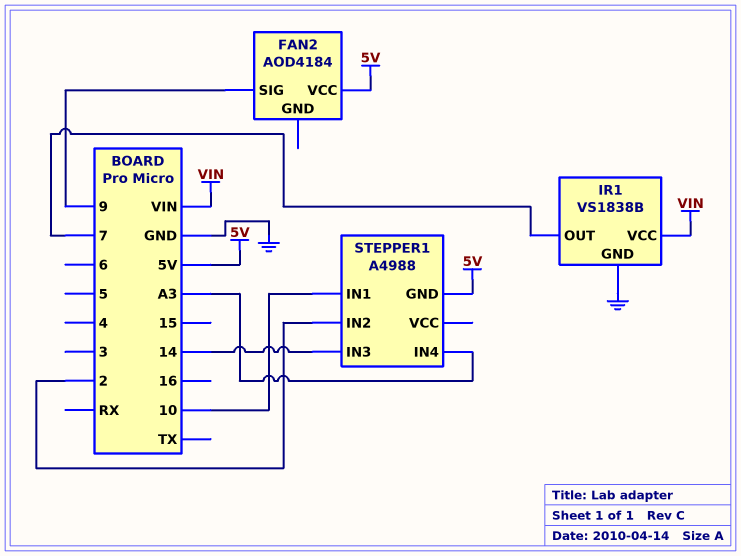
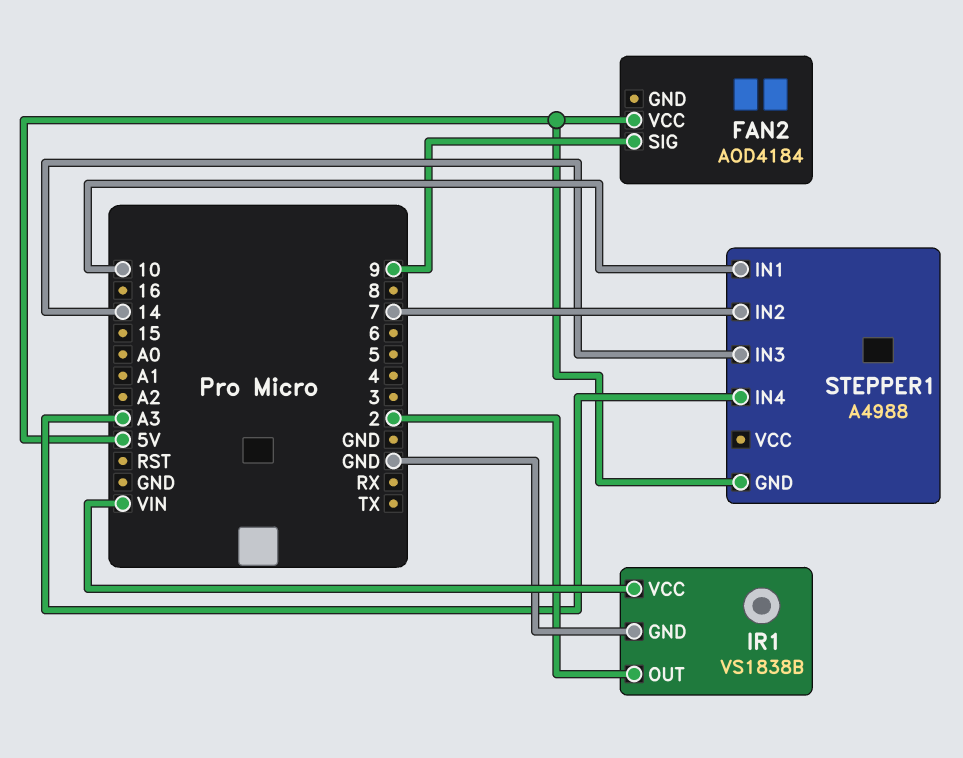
IR1 pin OUT: 7 -> 2
STEPPER1 pin IN2: 2 -> 7

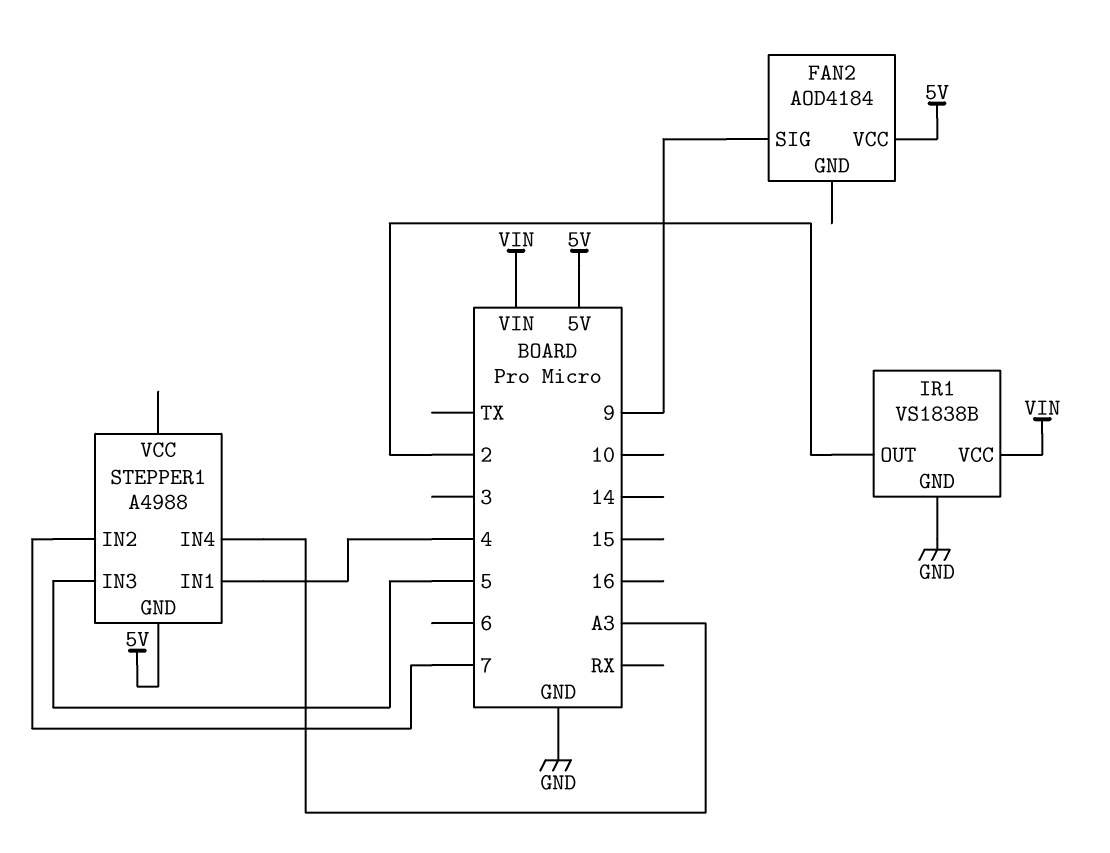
STEPPER1 pin IN1: 10 -> 4
STEPPER1 pin IN3: 14 -> 5

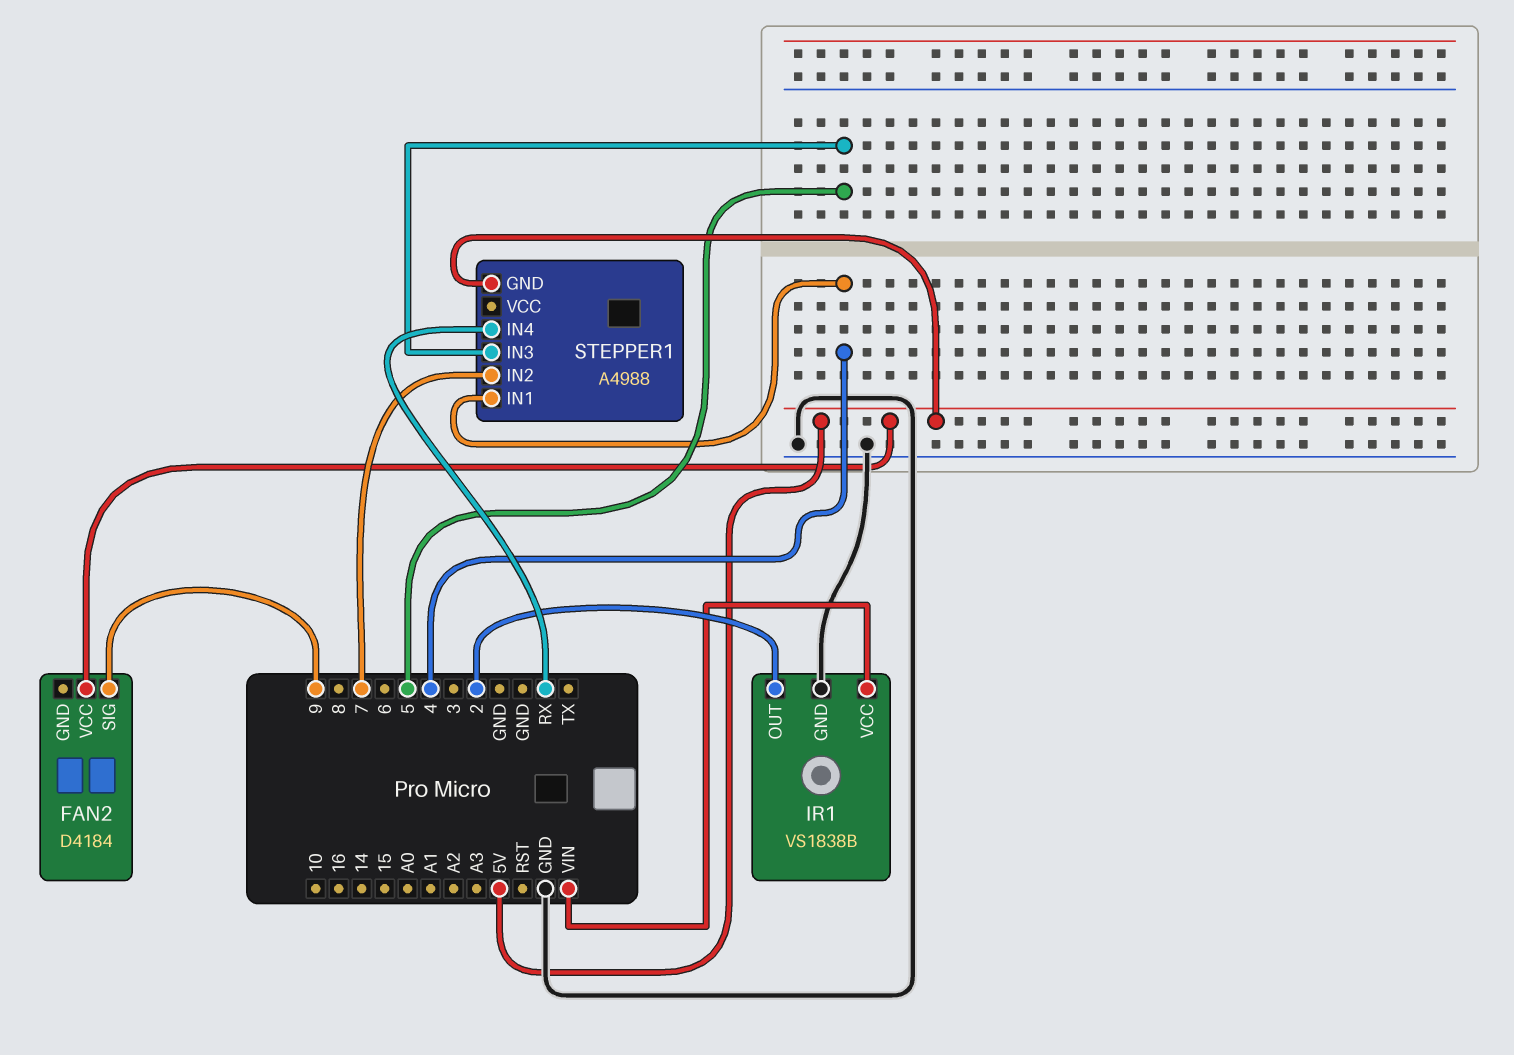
FAN2: AOD4184 -> D4184
STEPPER1 pin IN4: A3 -> RX

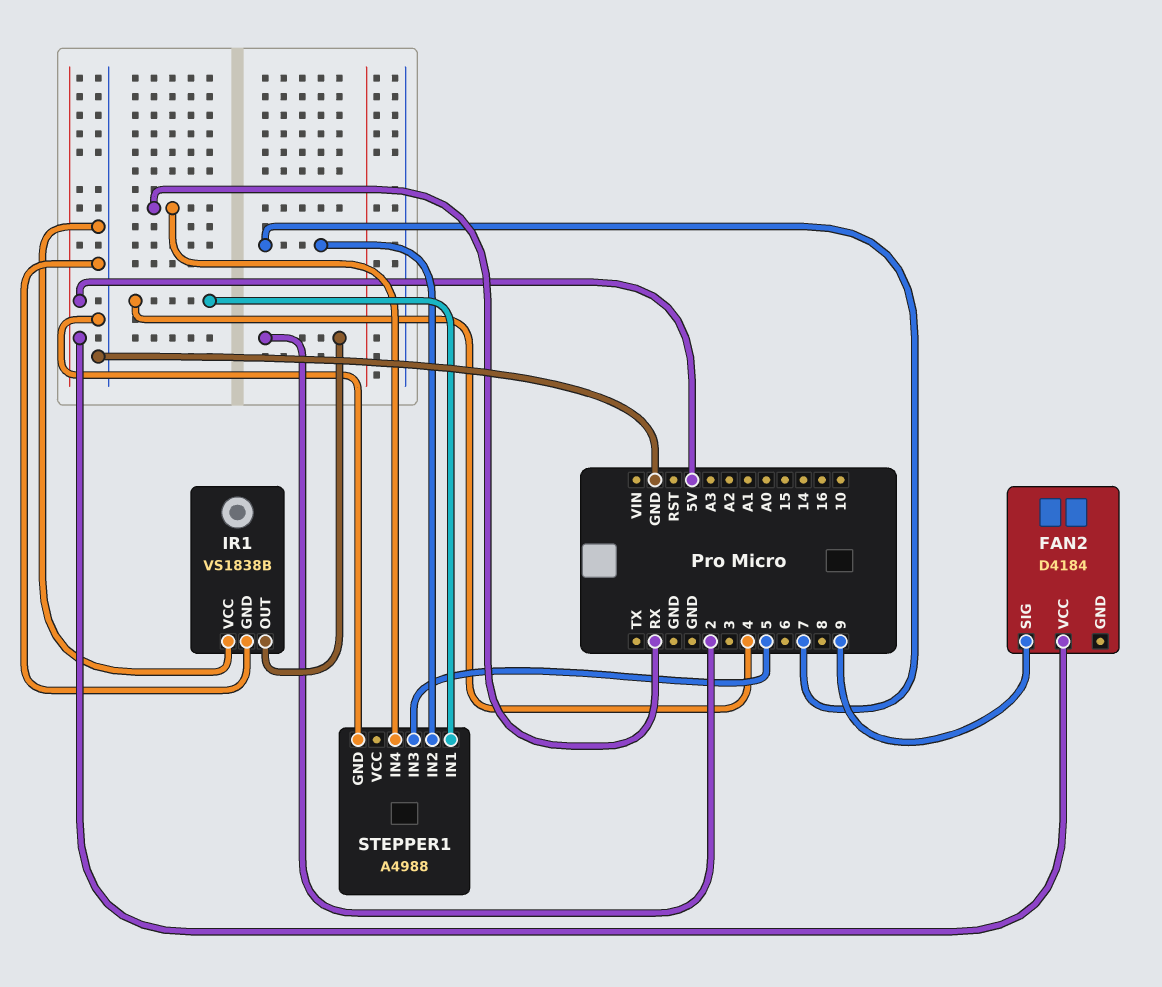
IR1 pin VCC: VIN -> GND
STEPPER1 pin GND: 5V -> GND

